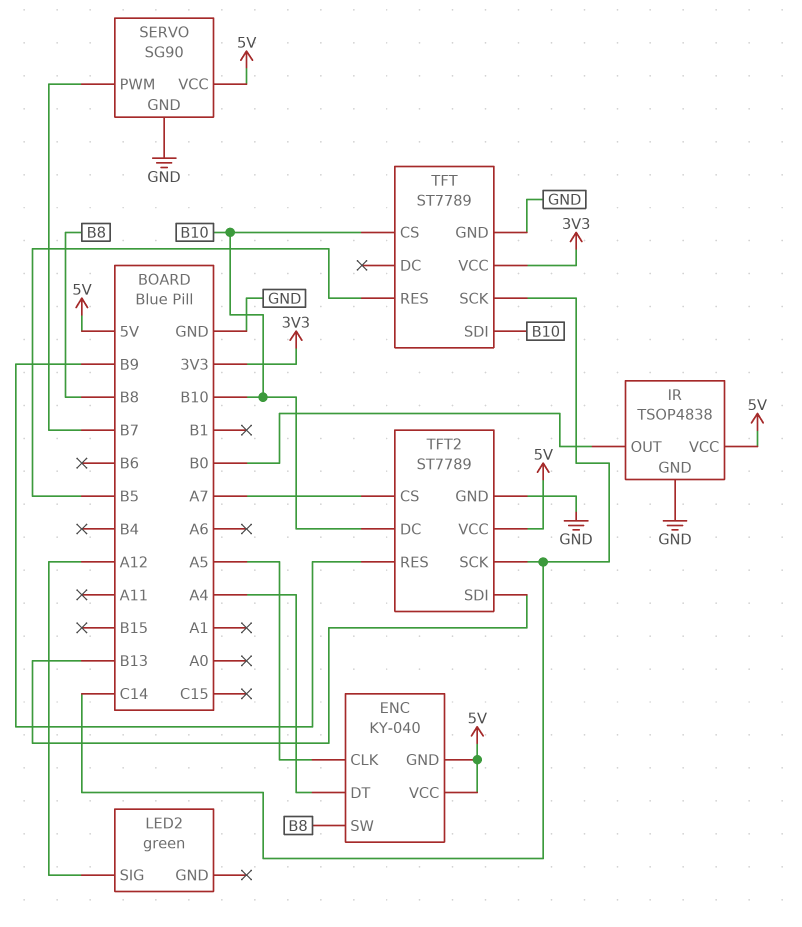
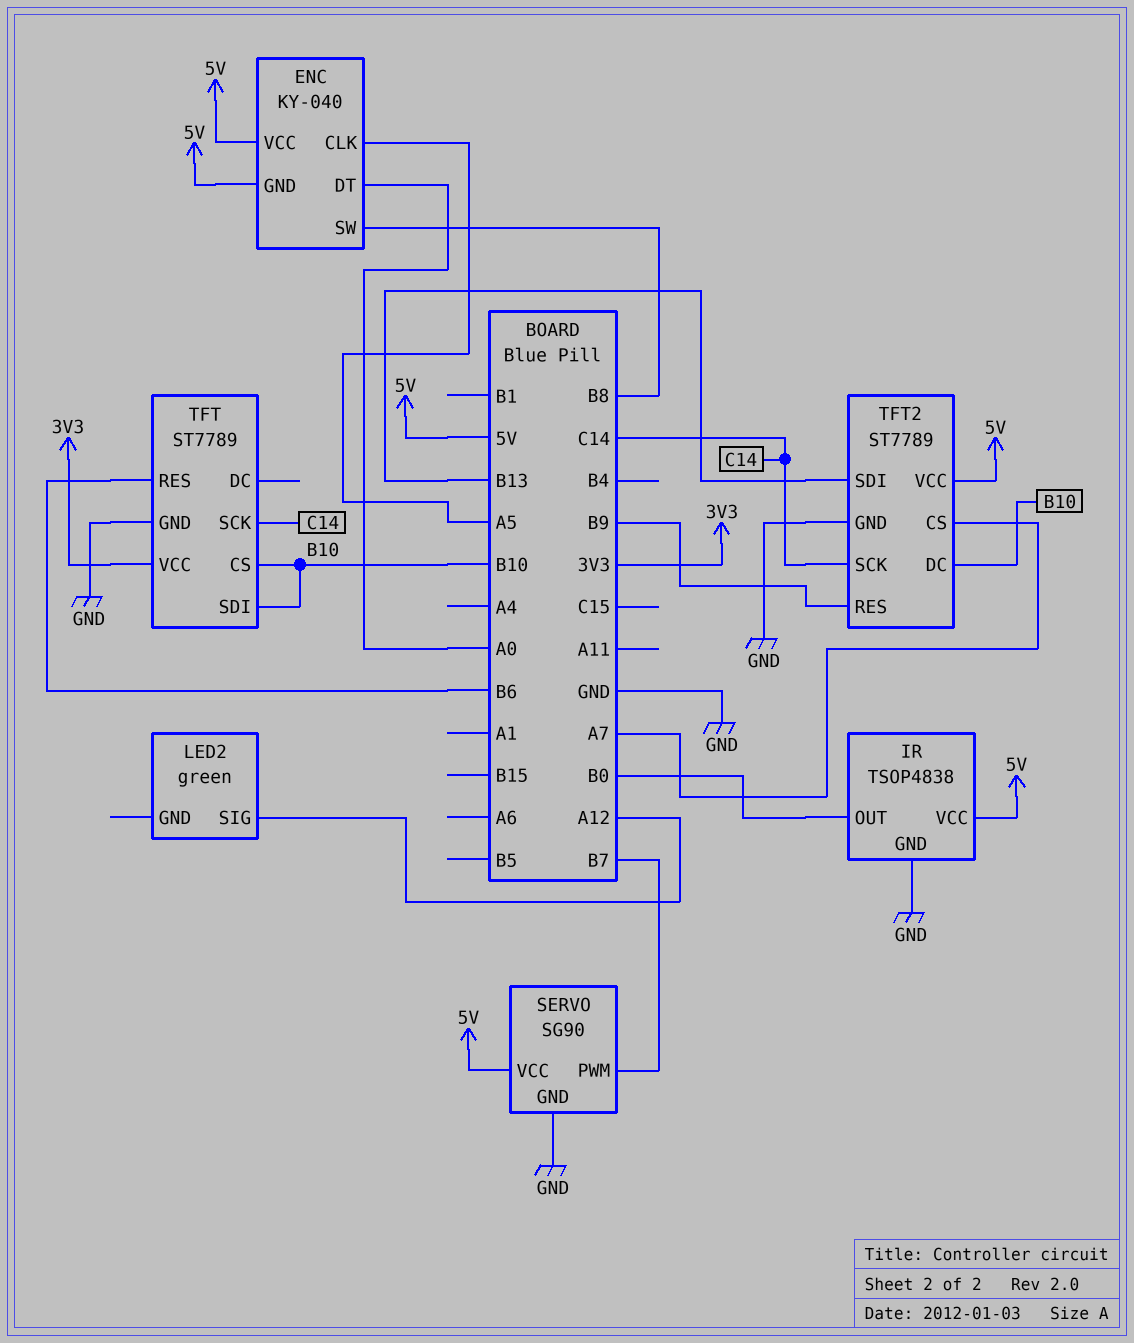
ENC pin DT: A4 -> A0
TFT pin RES: B5 -> B6

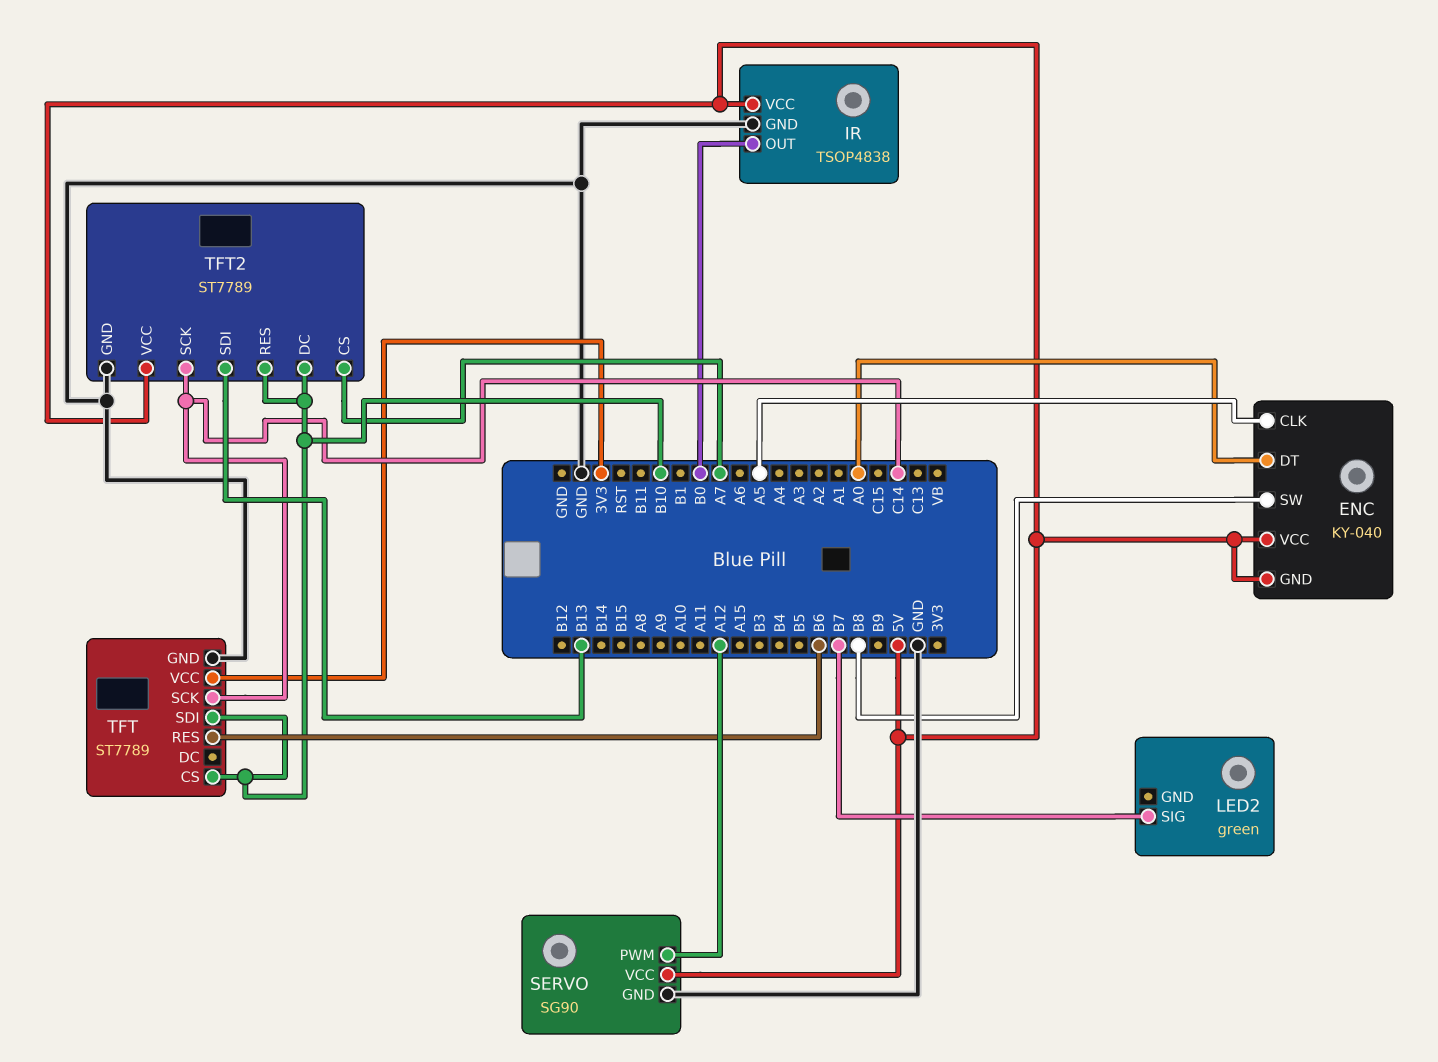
LED2 pin SIG: A12 -> B7
SERVO pin PWM: B7 -> A12
TFT2 pin RES: B9 -> B10

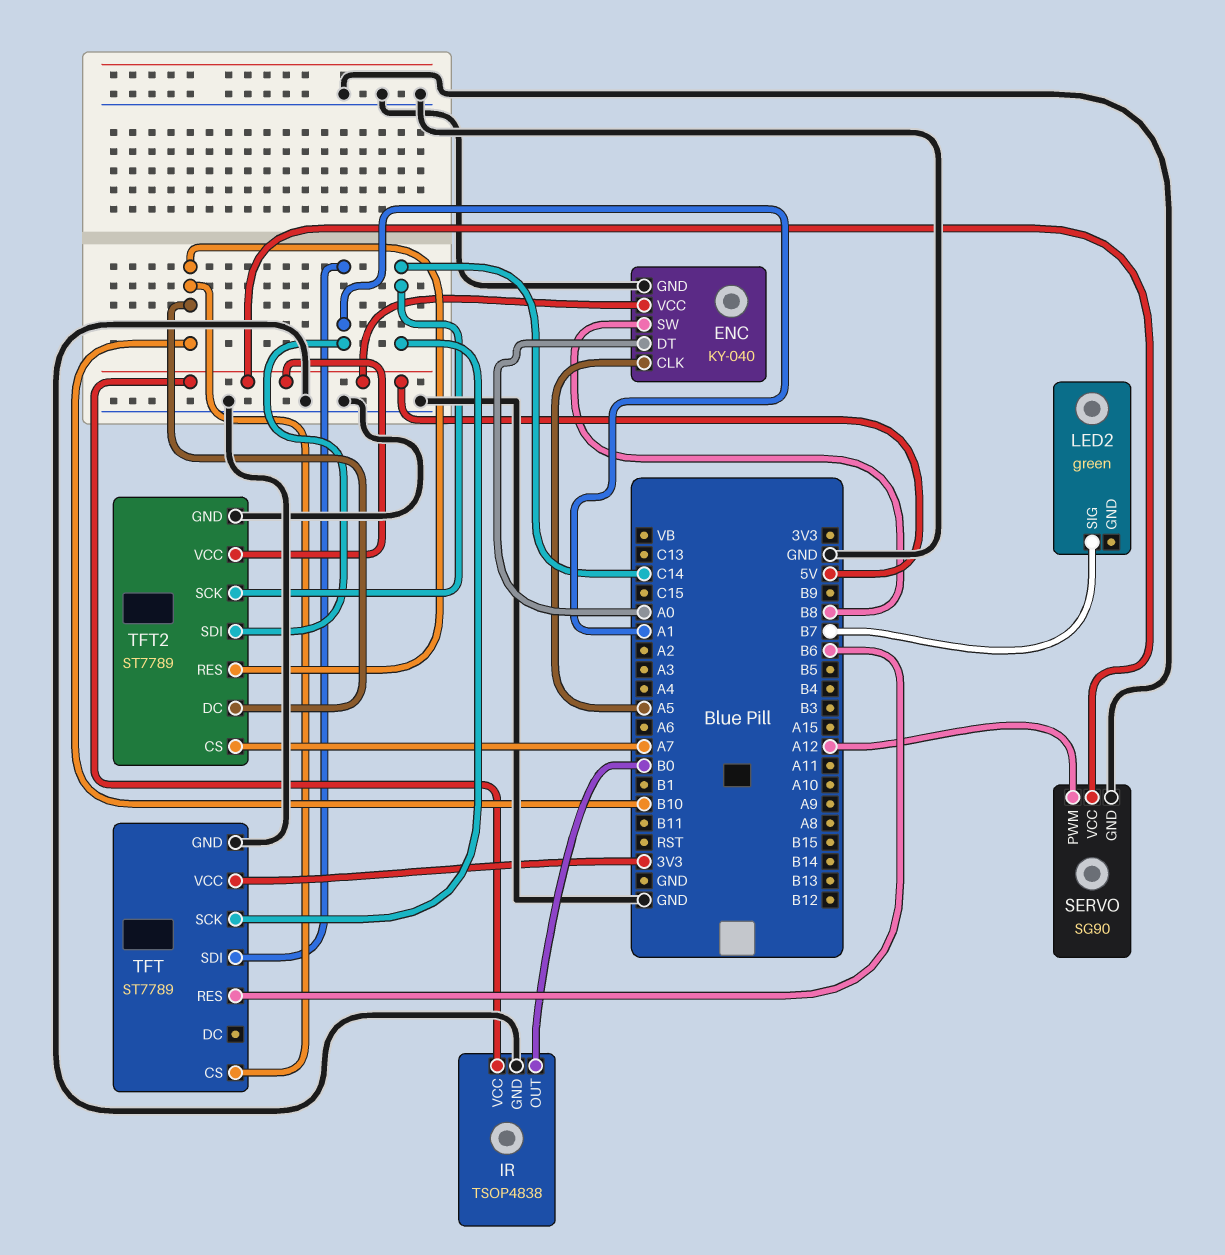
ENC pin GND: 5V -> GND
TFT pin SDI: B10 -> A1
TFT2 pin SDI: B13 -> A1

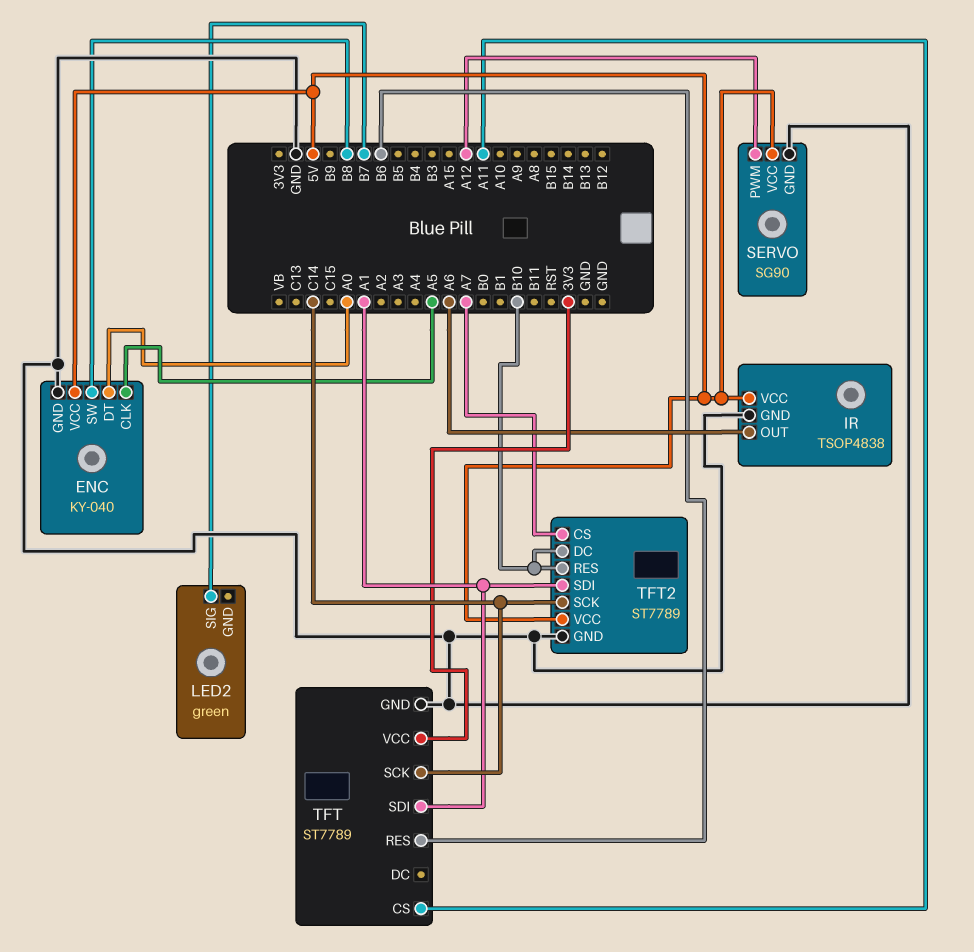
IR pin OUT: B0 -> A6
TFT pin CS: B10 -> A11

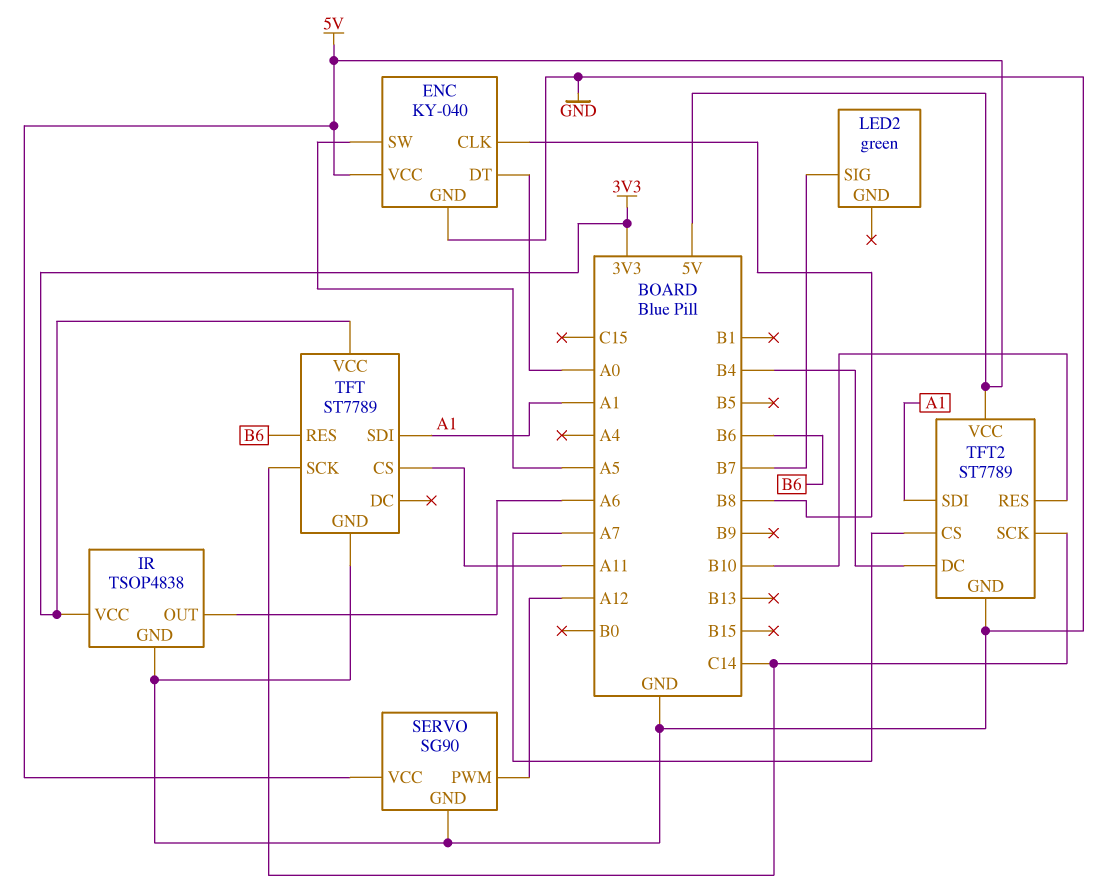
ENC pin CLK: A5 -> B8
ENC pin SW: B8 -> A5
IR pin VCC: 5V -> 3V3
TFT2 pin DC: B10 -> B4

